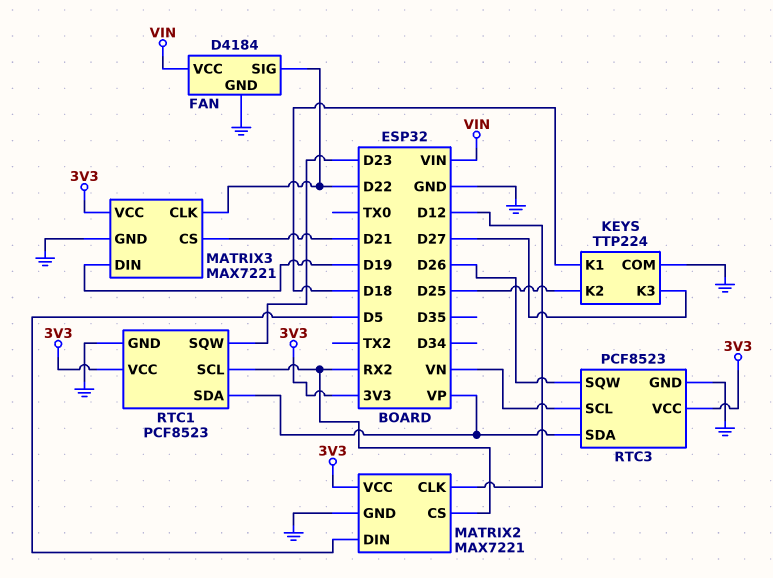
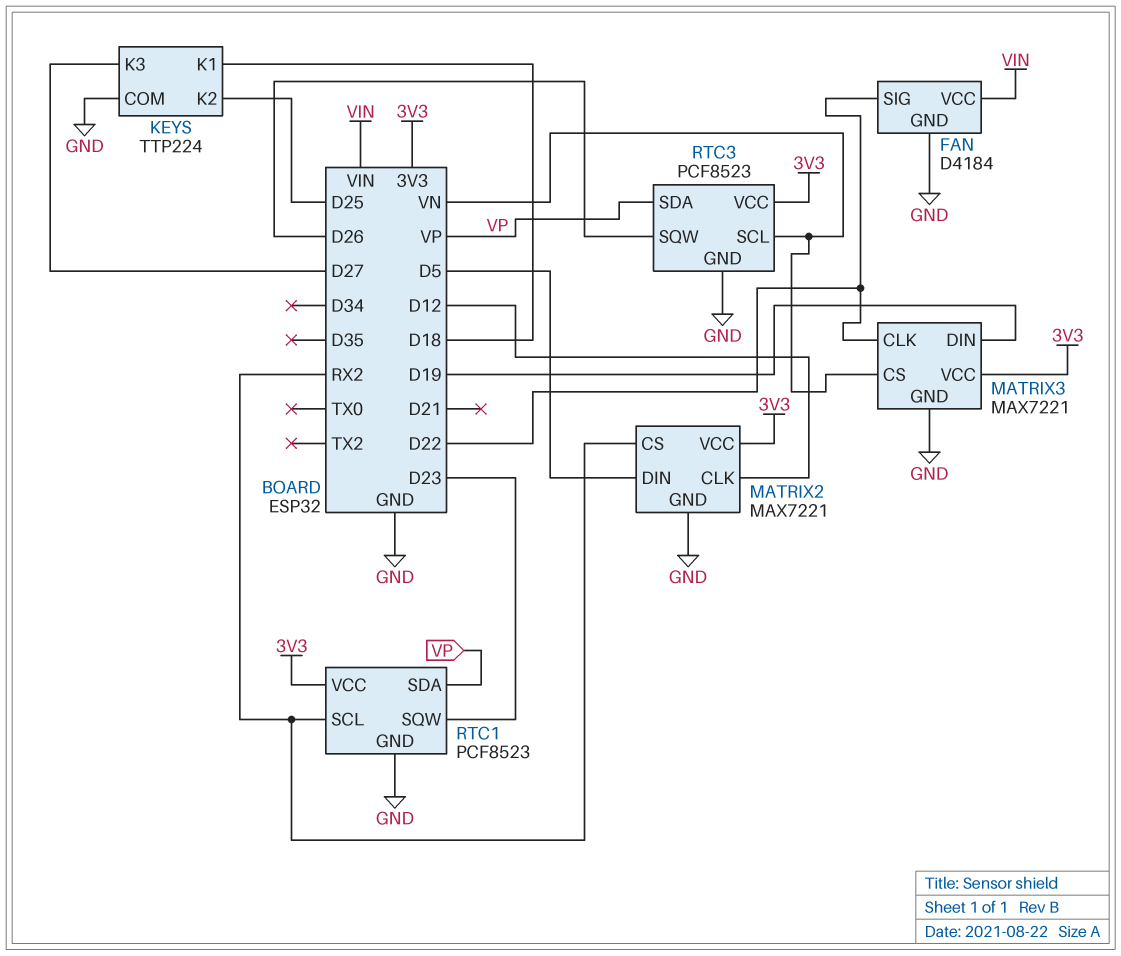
MATRIX3 pin CS: D21 -> VN

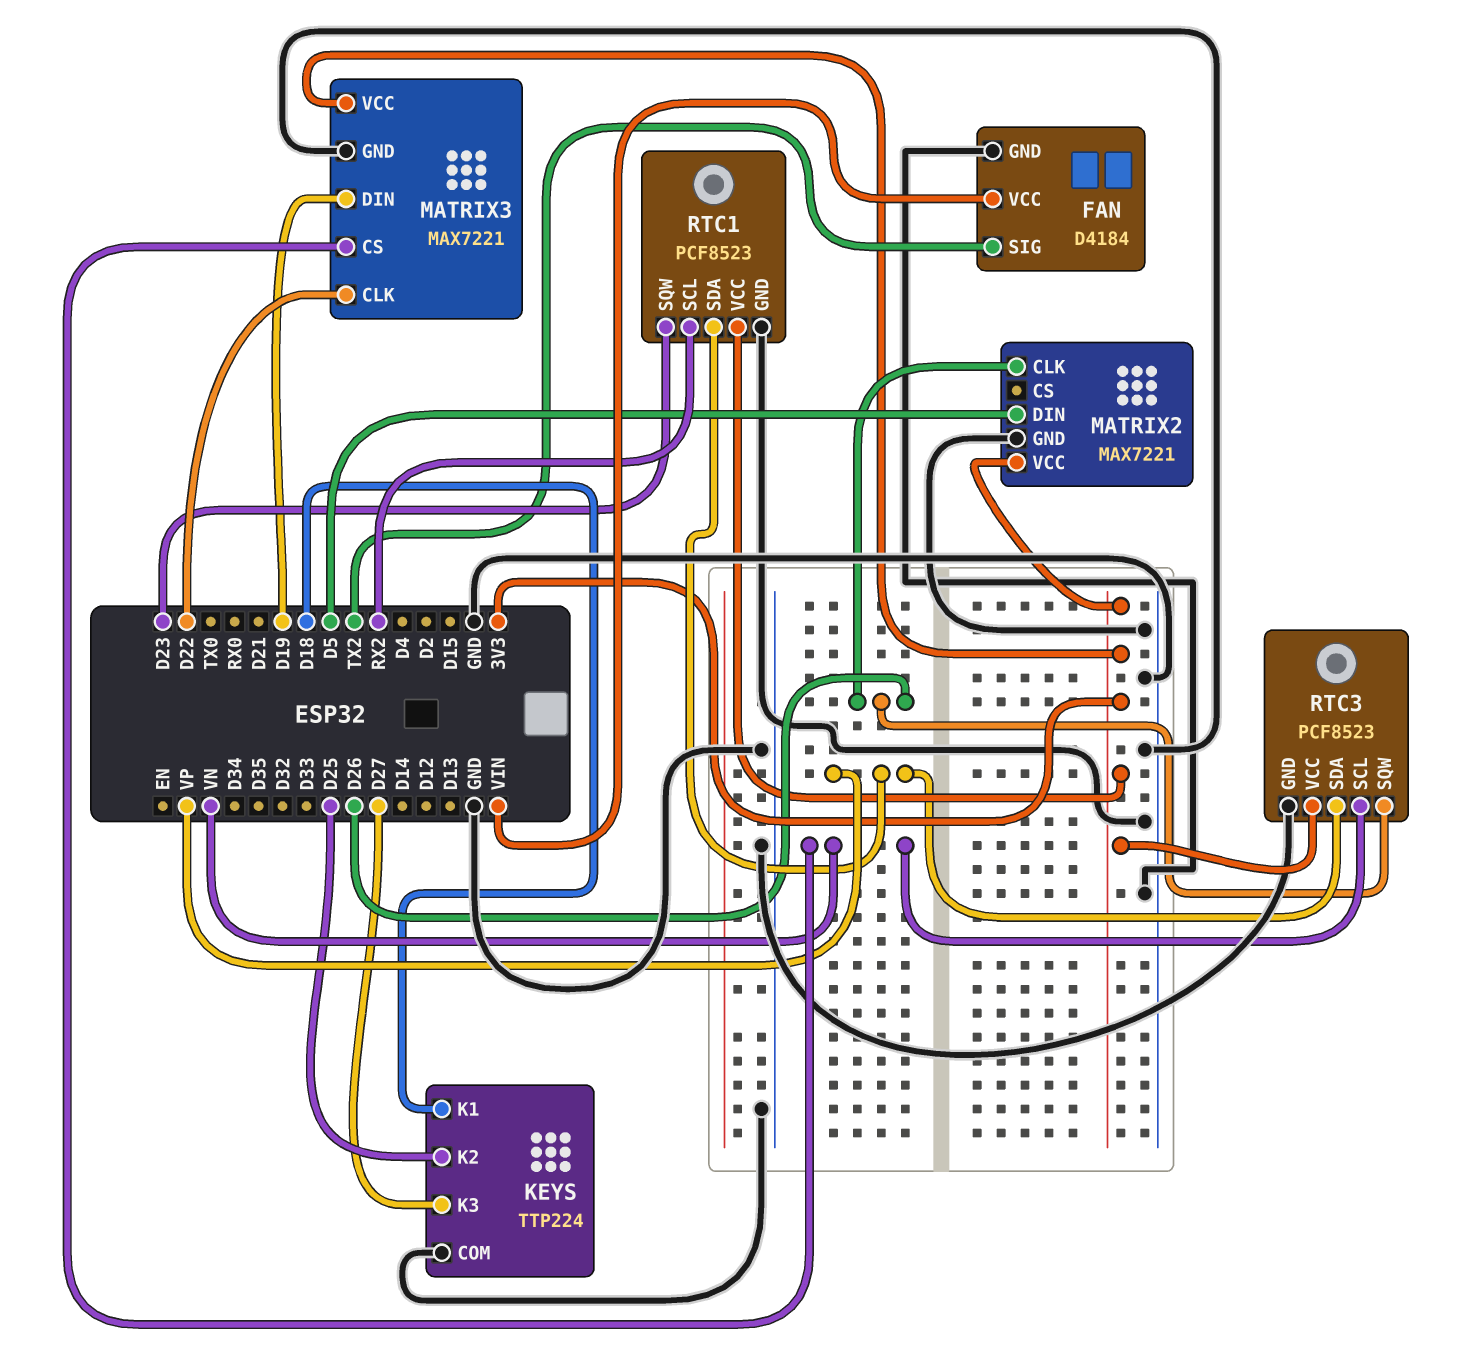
FAN pin SIG: D22 -> TX2
MATRIX2 pin CLK: D12 -> D26
MATRIX2 pin CS: RX2 -> none

